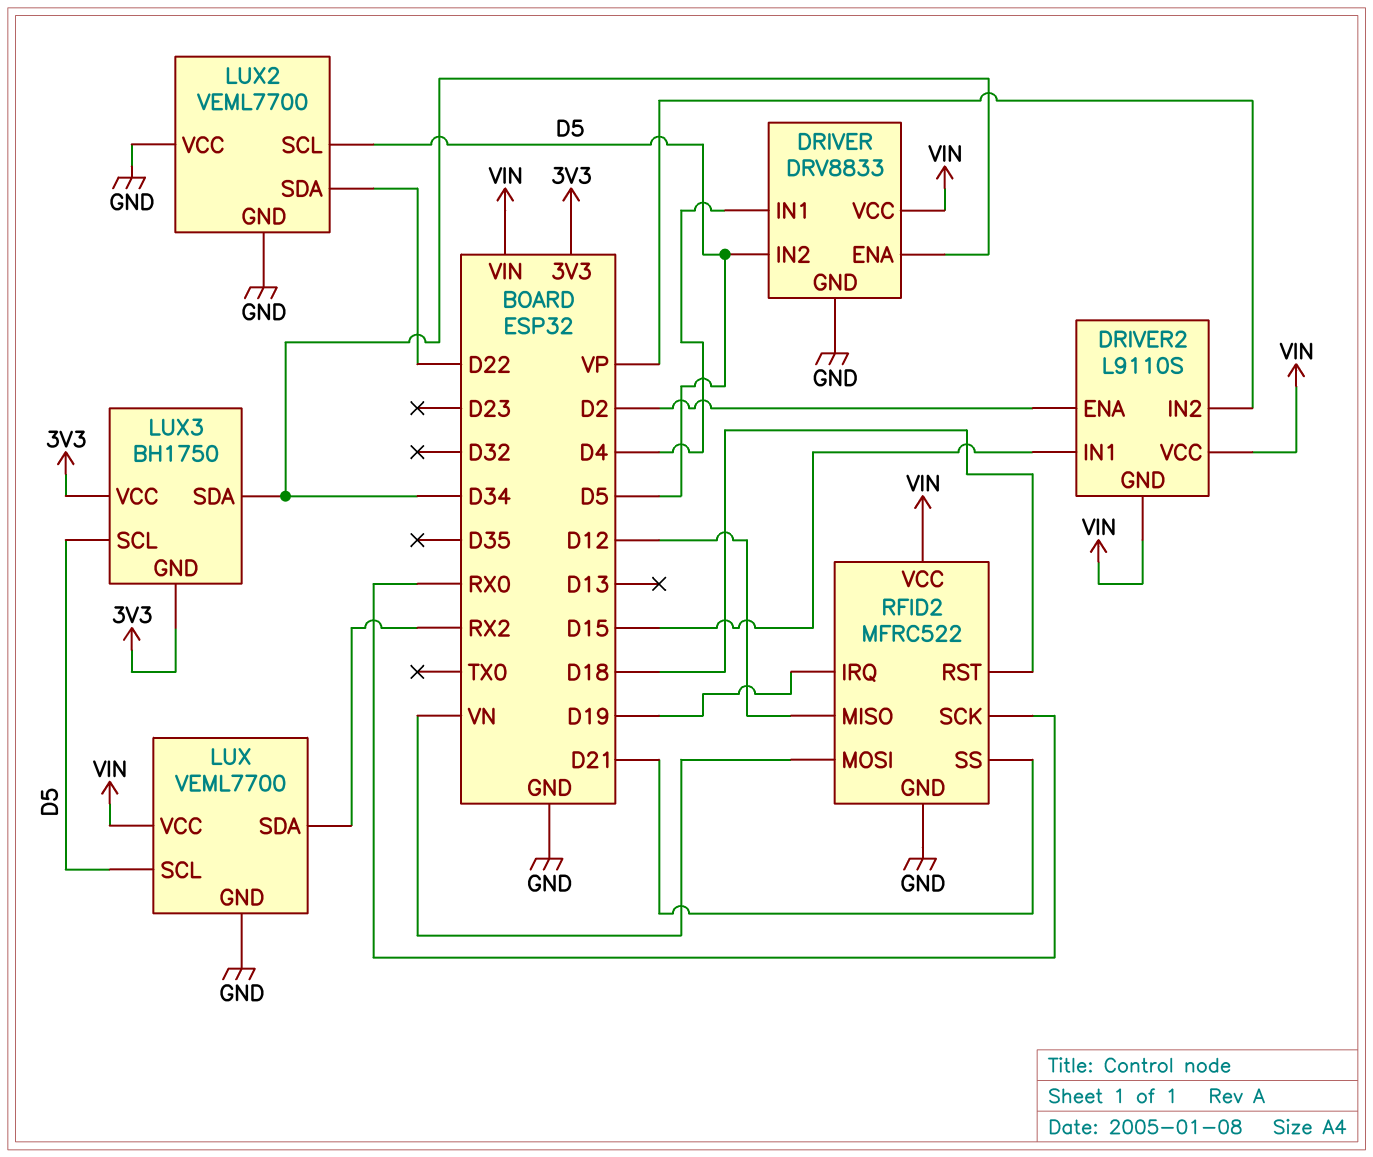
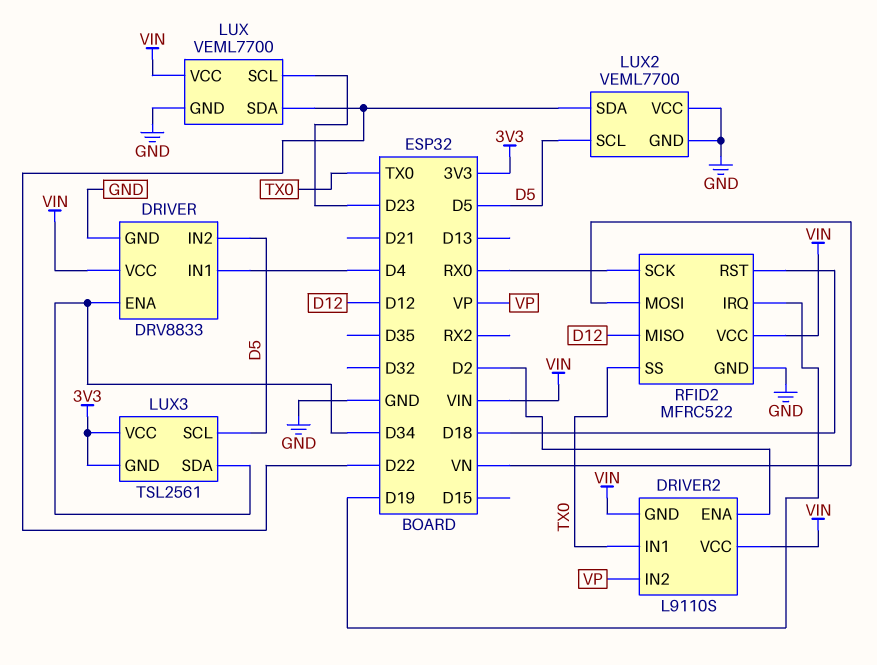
DRIVER2 pin IN1: D15 -> TX0
LUX pin SCL: D5 -> D23
LUX pin SDA: RX2 -> D22
LUX3: BH1750 -> TSL2561
RFID2 pin SS: D21 -> TX0

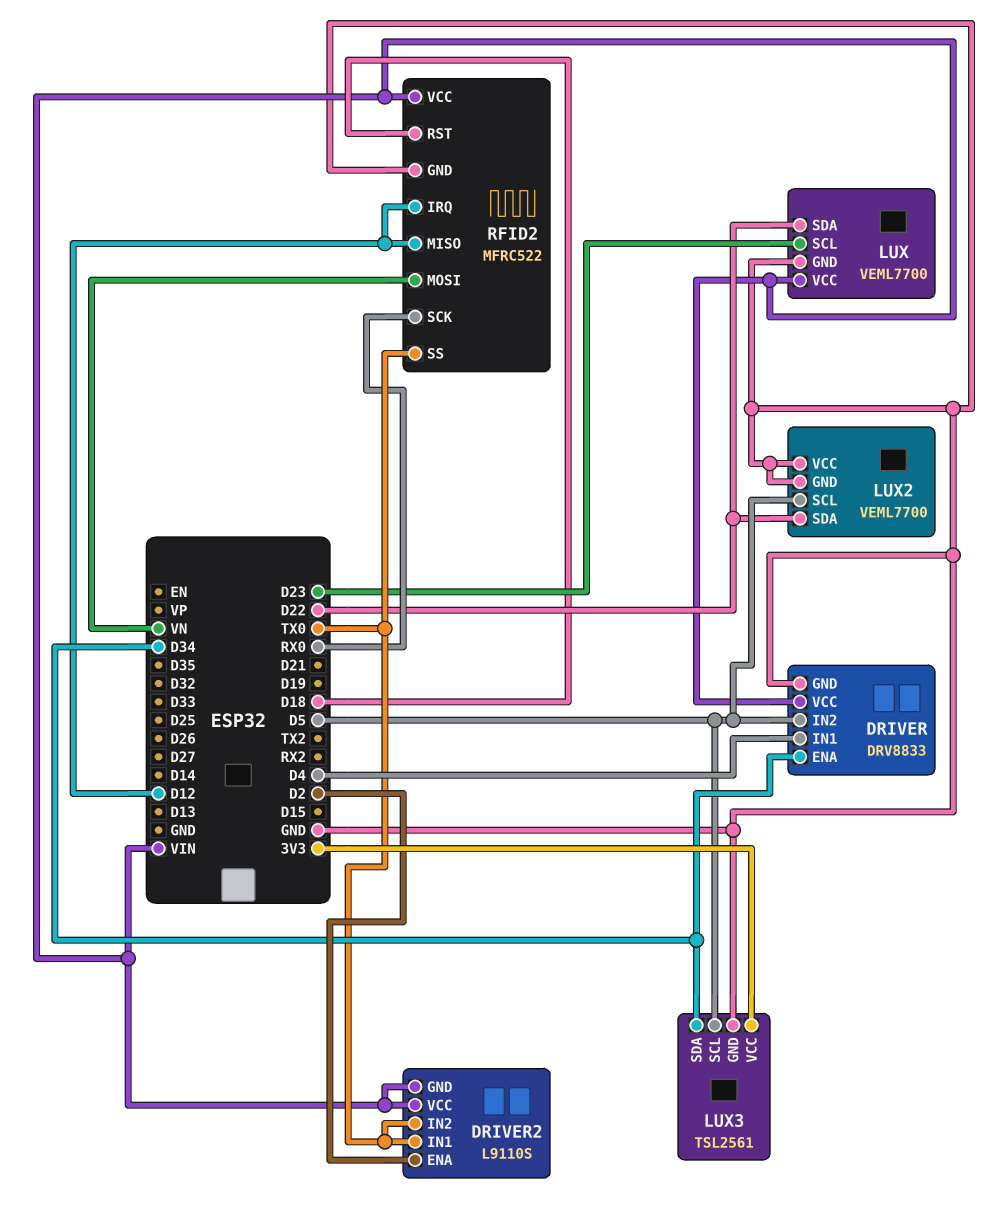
DRIVER2 pin IN2: VP -> TX0
LUX3 pin GND: 3V3 -> GND
RFID2 pin IRQ: D19 -> D12

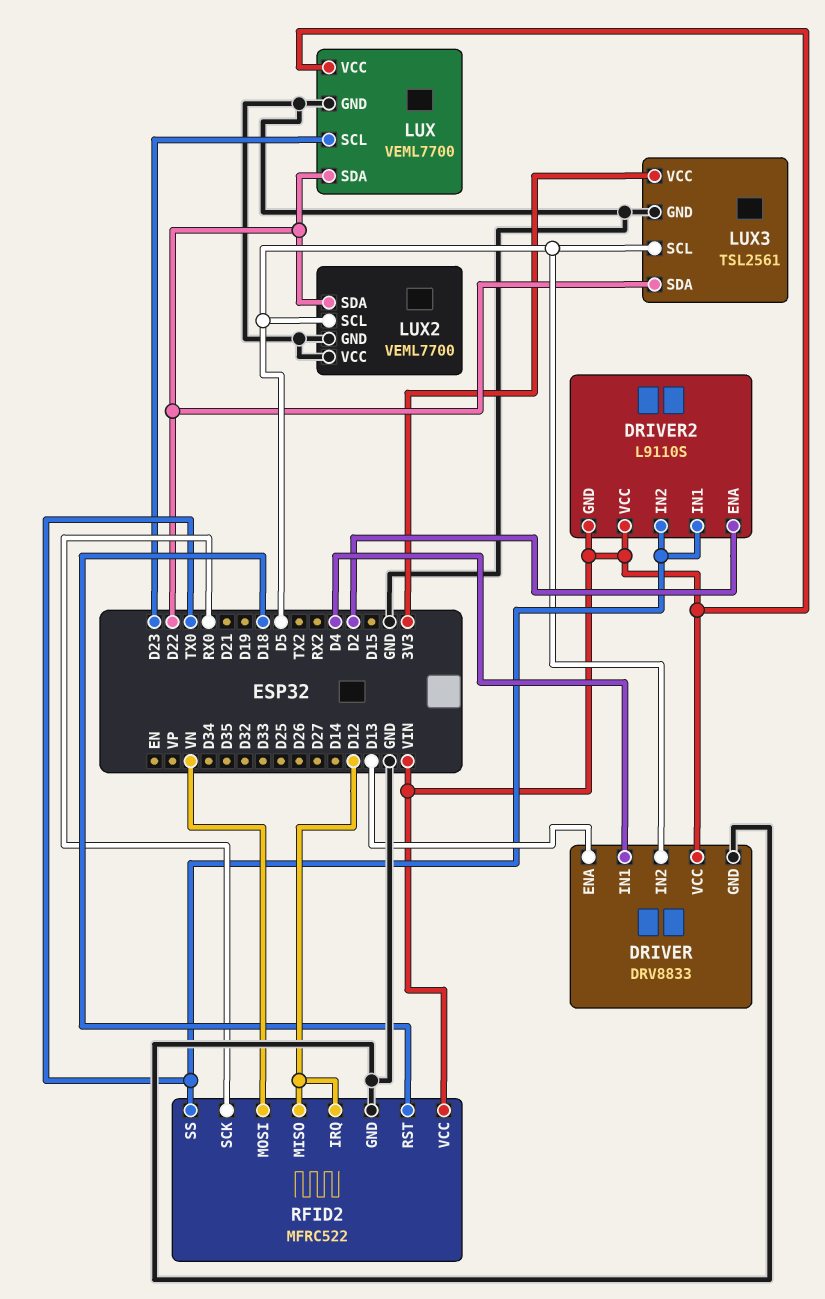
DRIVER pin ENA: D34 -> D13
LUX3 pin SDA: D34 -> D22

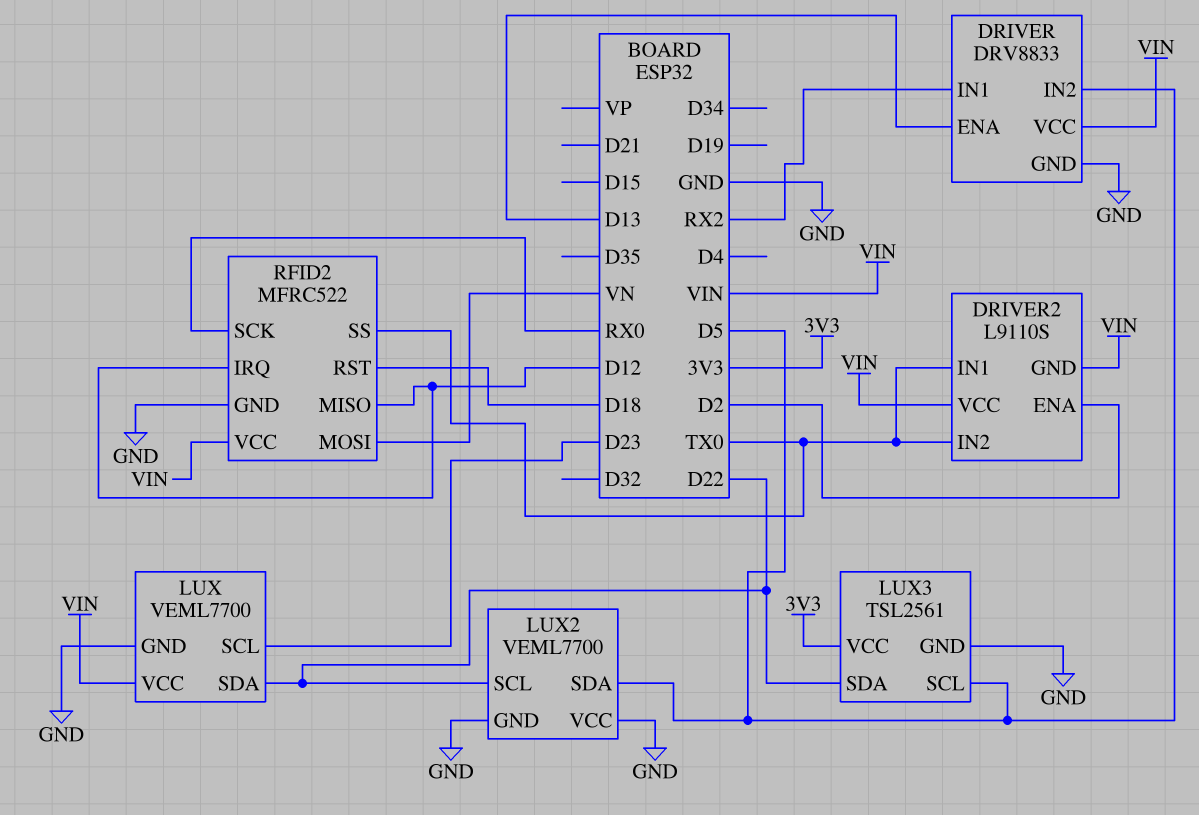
DRIVER pin IN1: D4 -> RX2
LUX2 pin SCL: D5 -> D22
LUX2 pin SDA: D22 -> D5

